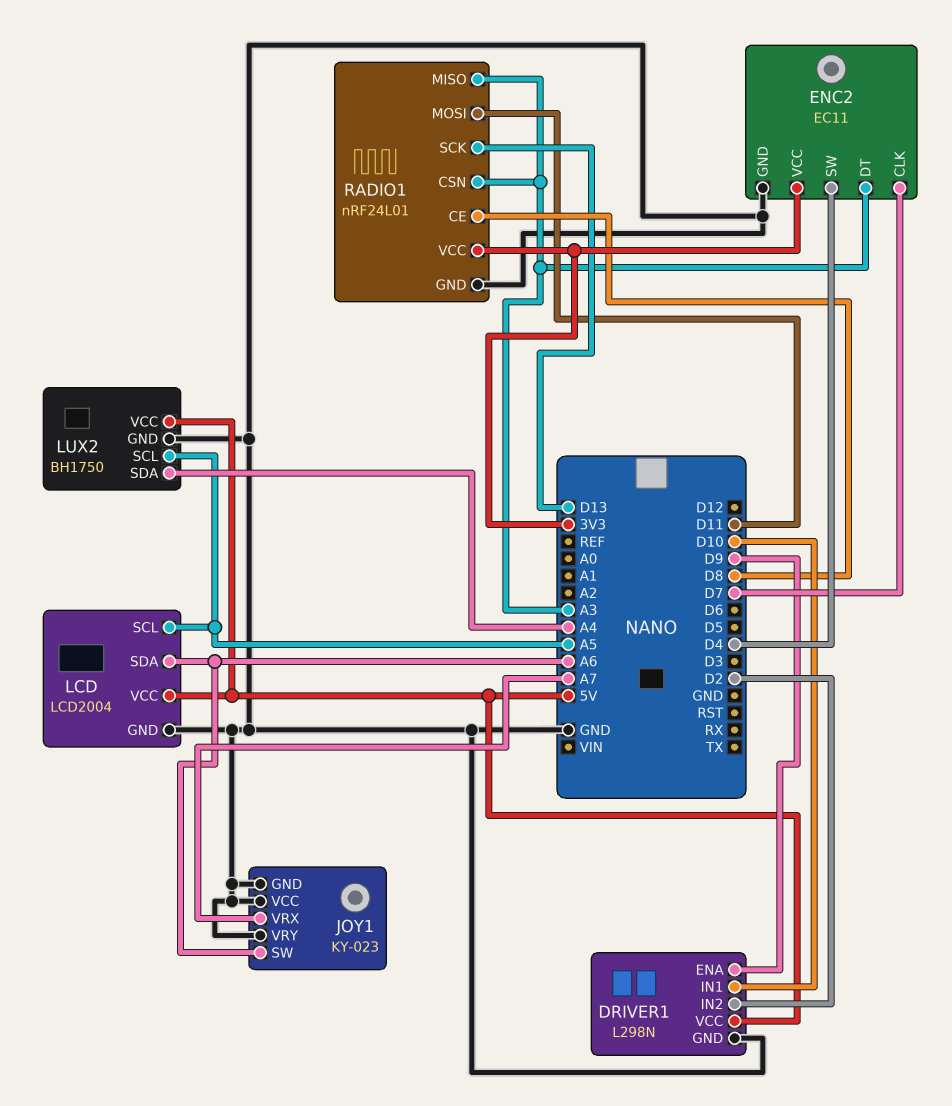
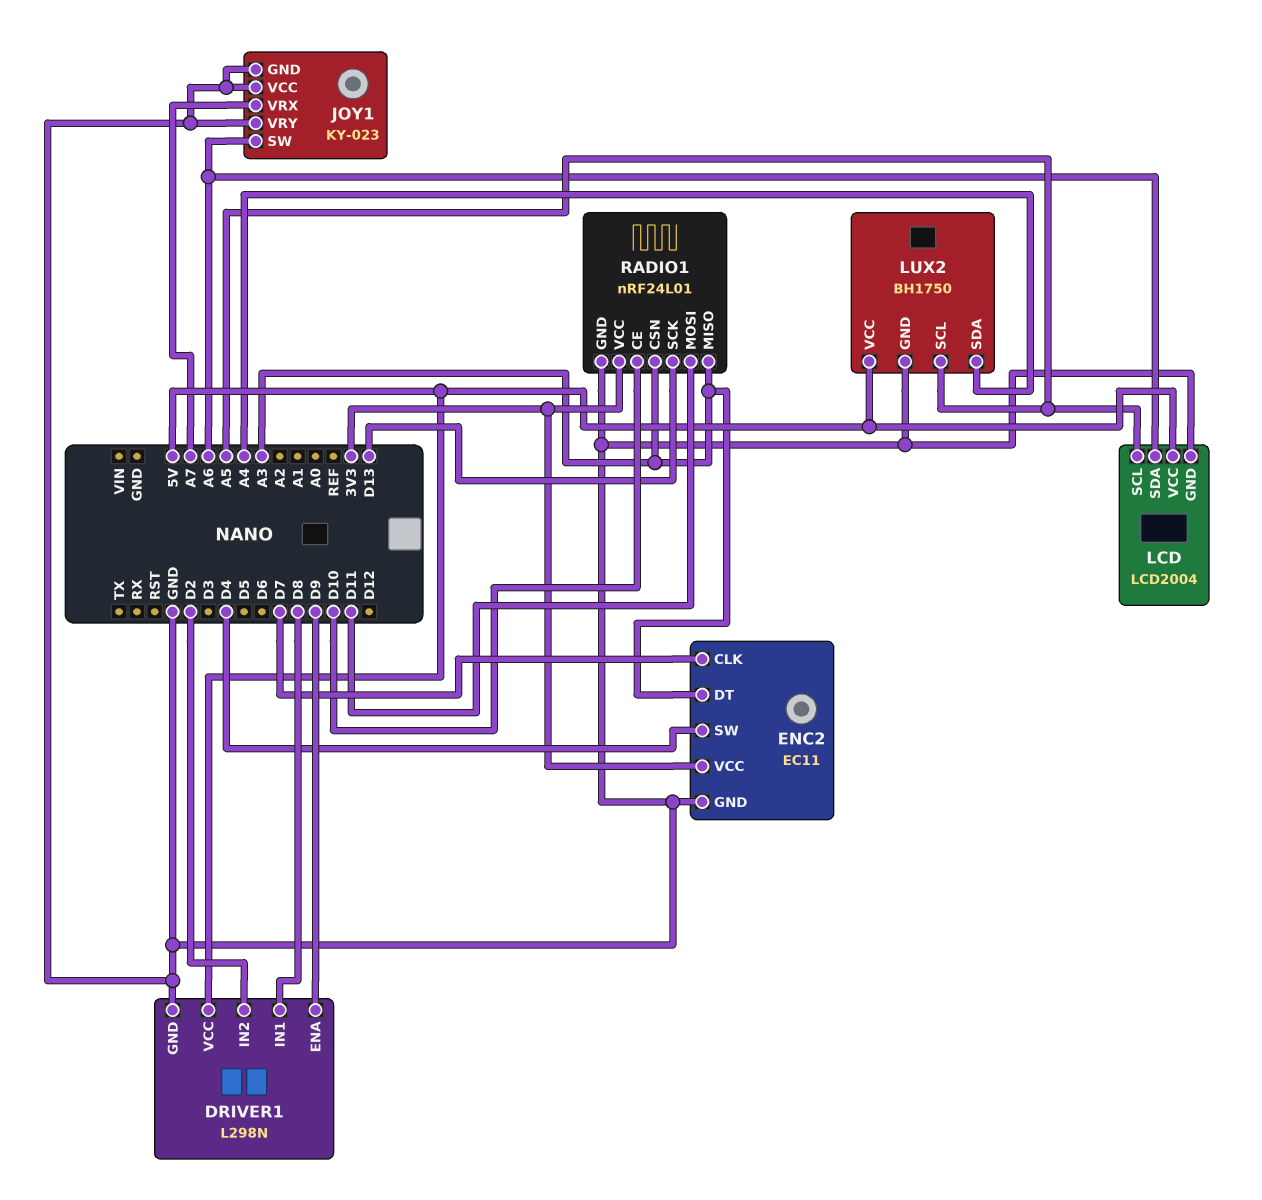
DRIVER1 pin IN1: D10 -> D8
RADIO1 pin CE: D8 -> D10

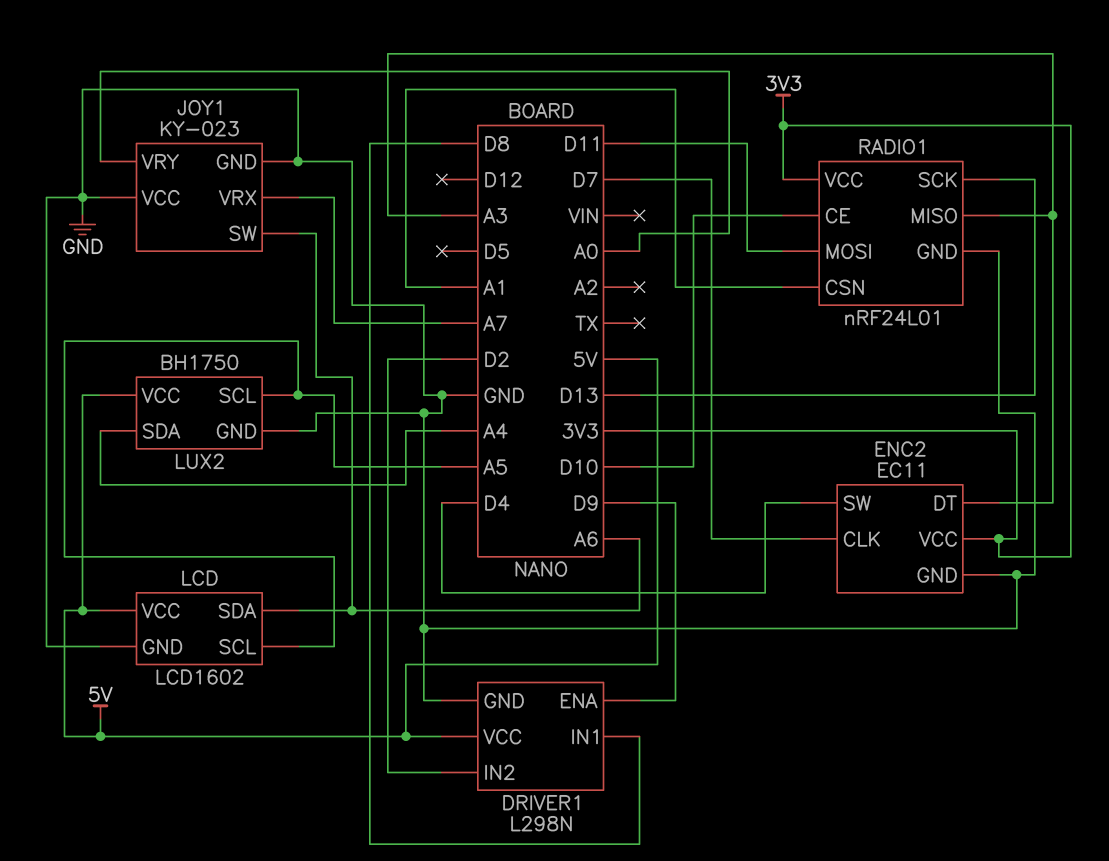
JOY1 pin VRY: GND -> A0
LCD: LCD2004 -> LCD1602
RADIO1 pin CSN: A3 -> A1

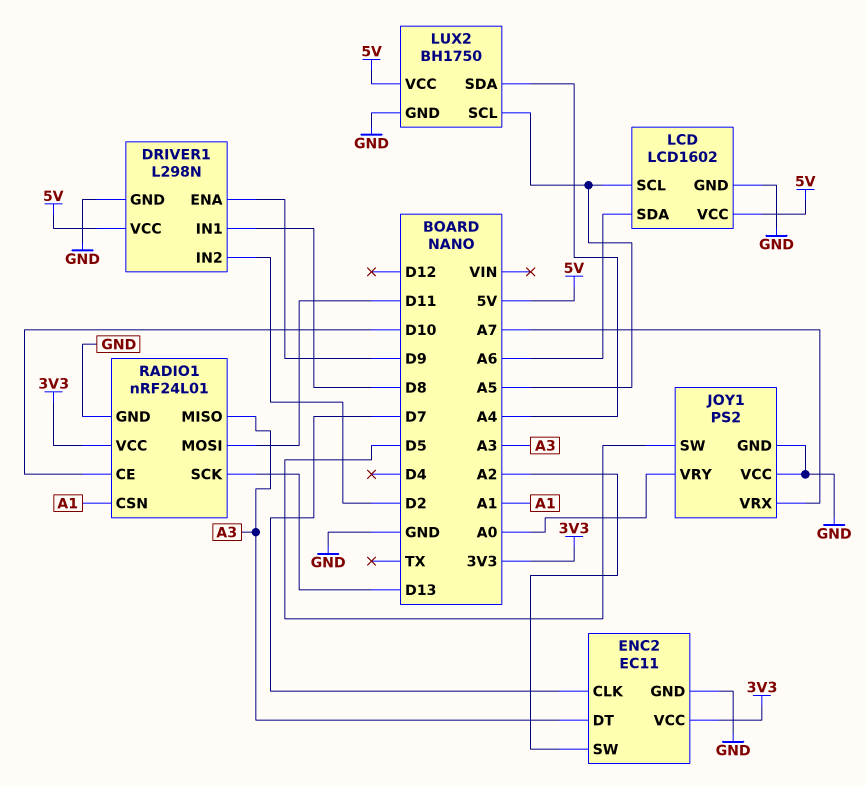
ENC2 pin SW: D4 -> A2
JOY1: KY-023 -> PS2
JOY1 pin SW: A6 -> D5

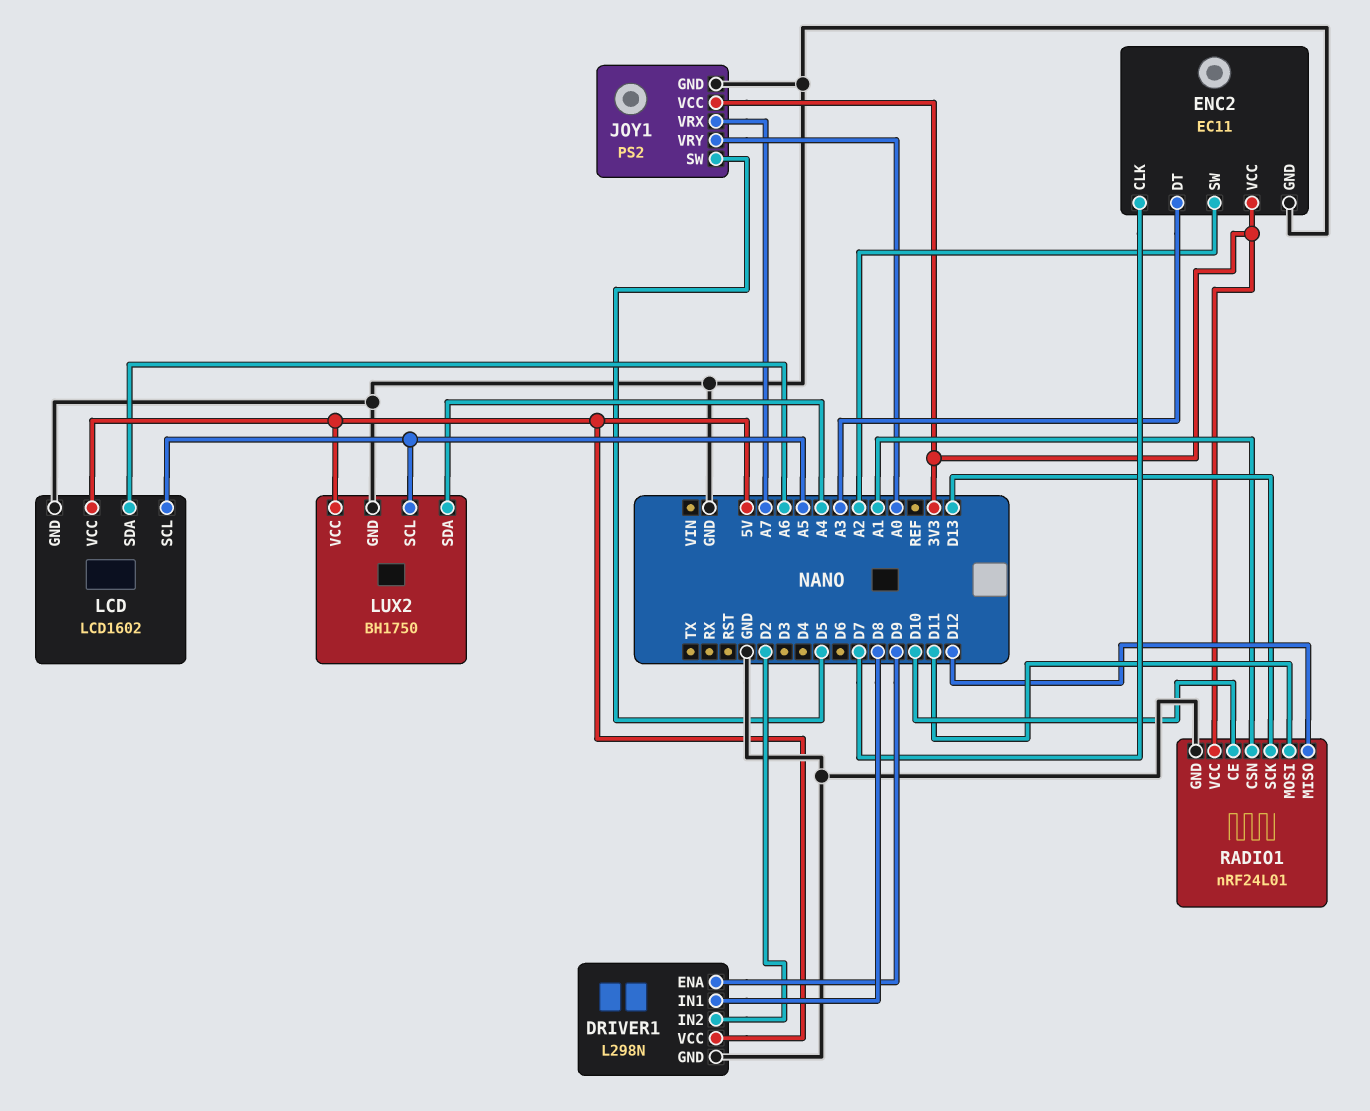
JOY1 pin VCC: GND -> 3V3
RADIO1 pin MISO: A3 -> D12

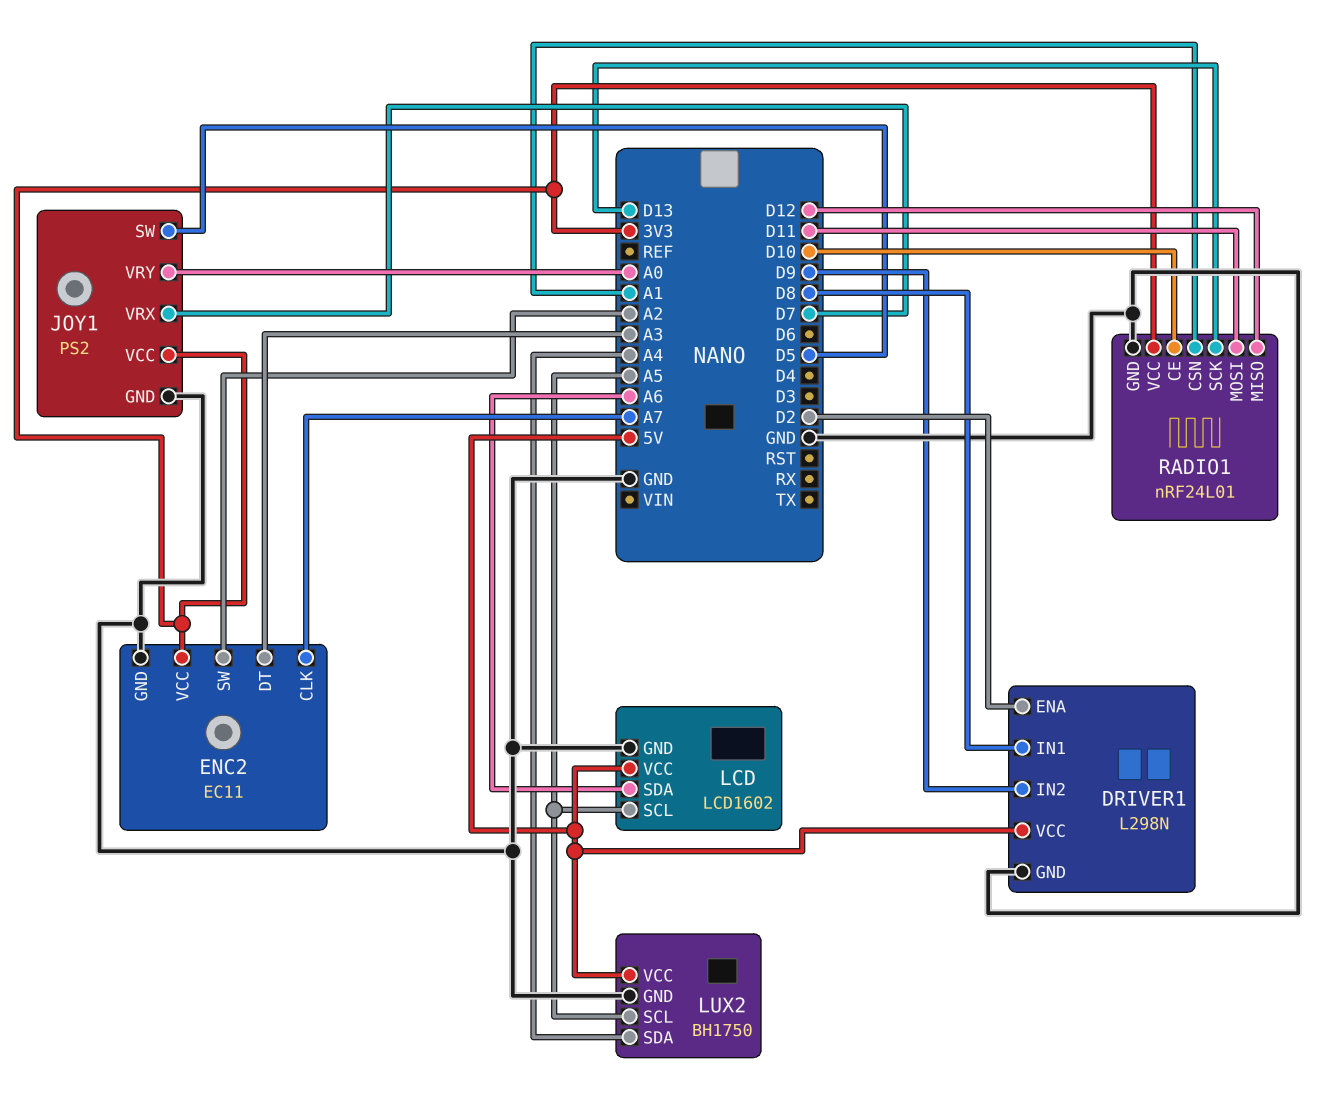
DRIVER1 pin ENA: D9 -> D2
DRIVER1 pin IN2: D2 -> D9
ENC2 pin CLK: D7 -> A7
JOY1 pin VRX: A7 -> D7

